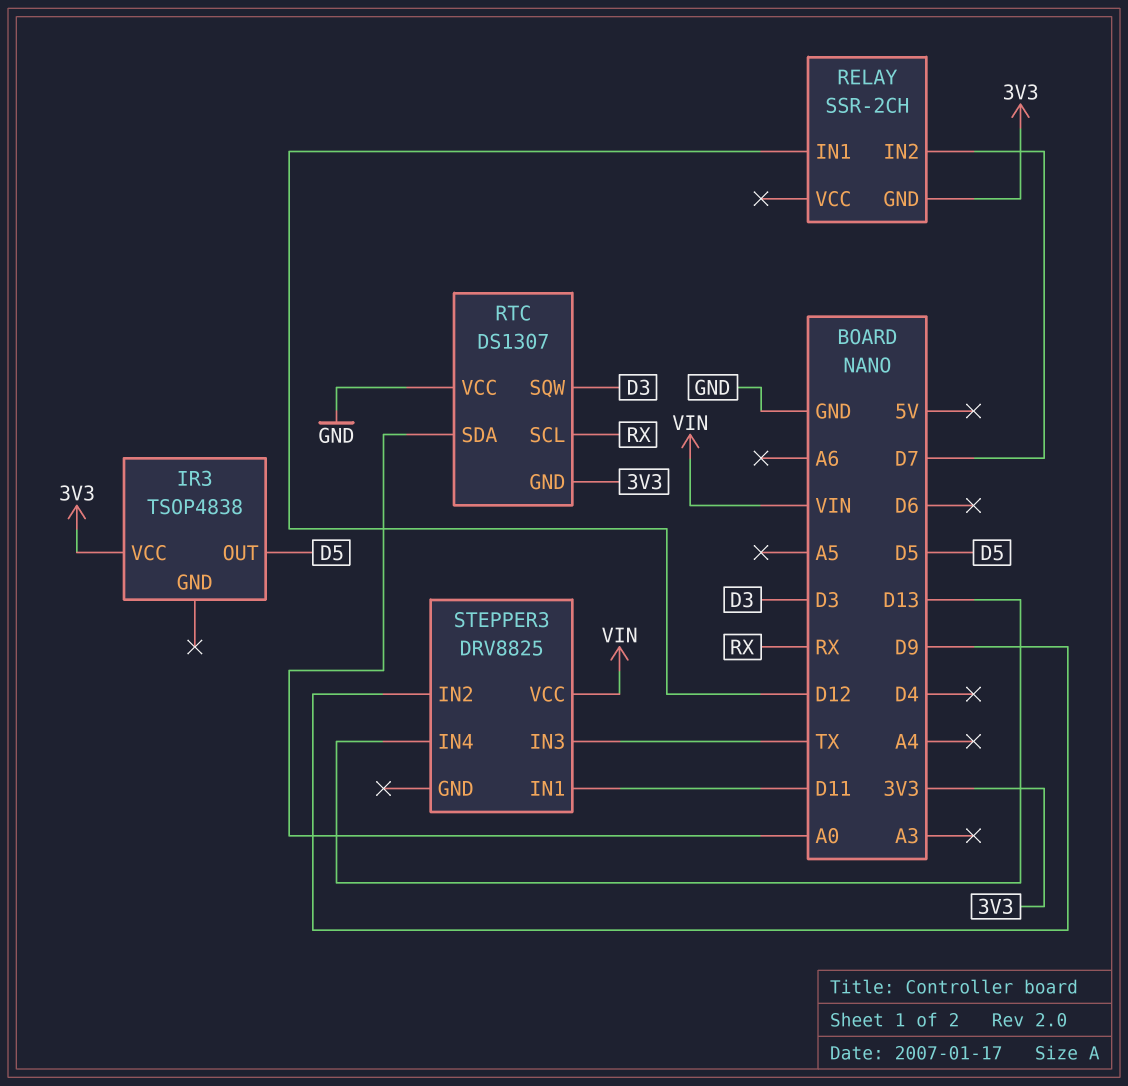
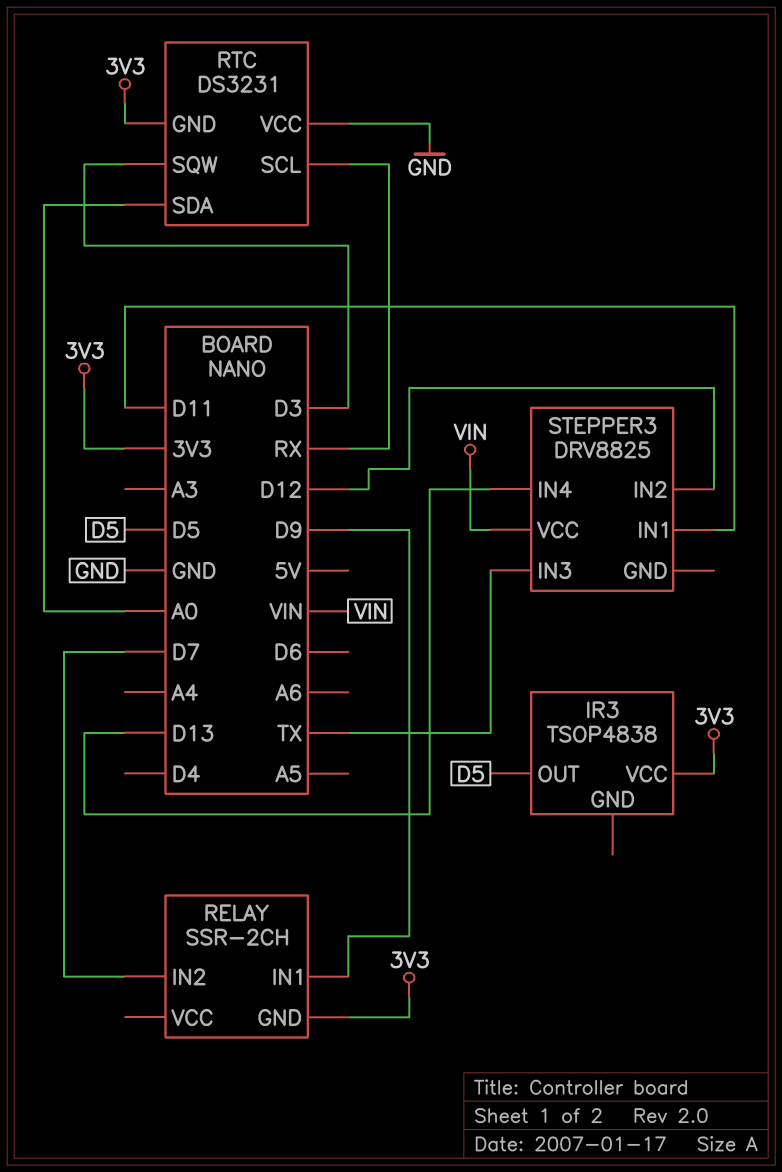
RELAY pin IN1: D12 -> D9
RTC: DS1307 -> DS3231
STEPPER3 pin IN2: D9 -> D12

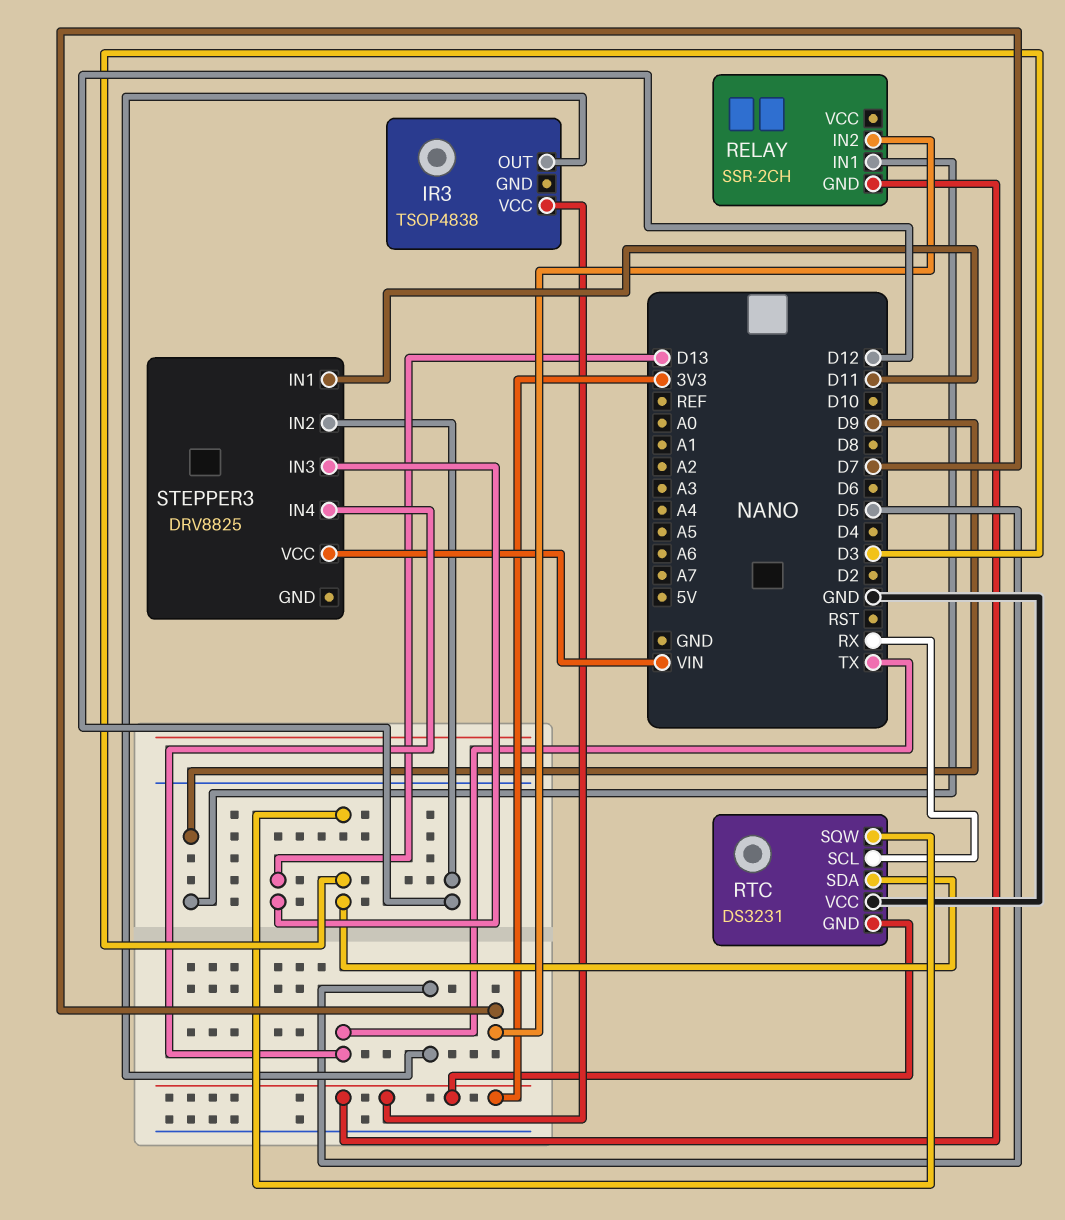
RTC pin SDA: A0 -> D3
STEPPER3 pin IN3: TX -> D13
STEPPER3 pin IN4: D13 -> TX

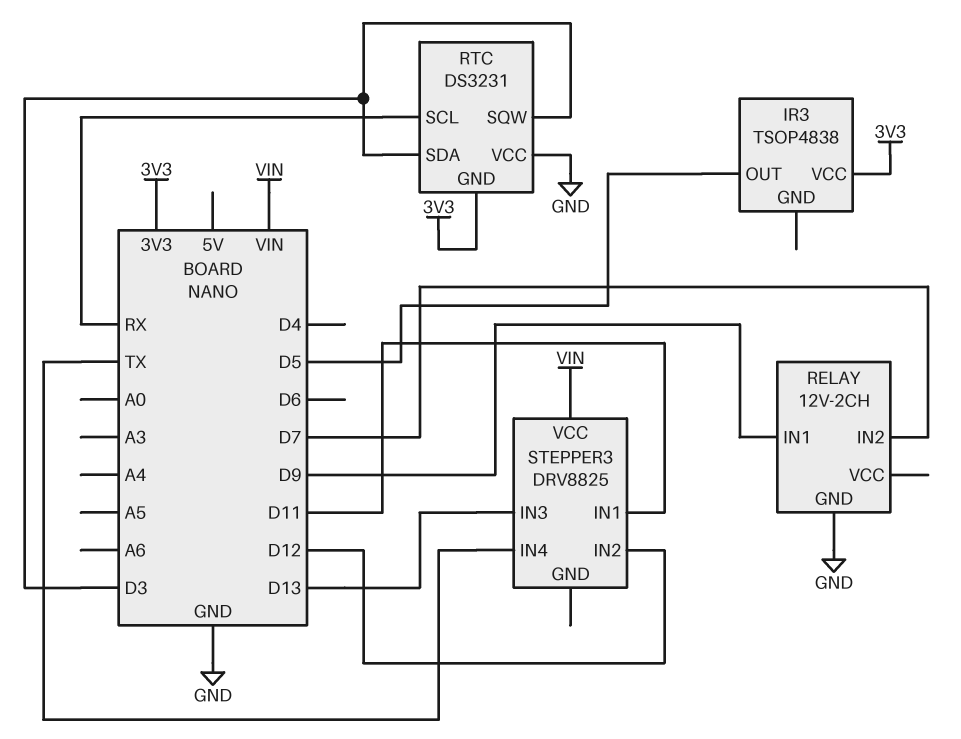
RELAY: SSR-2CH -> 12V-2CH
RELAY pin GND: 3V3 -> GND

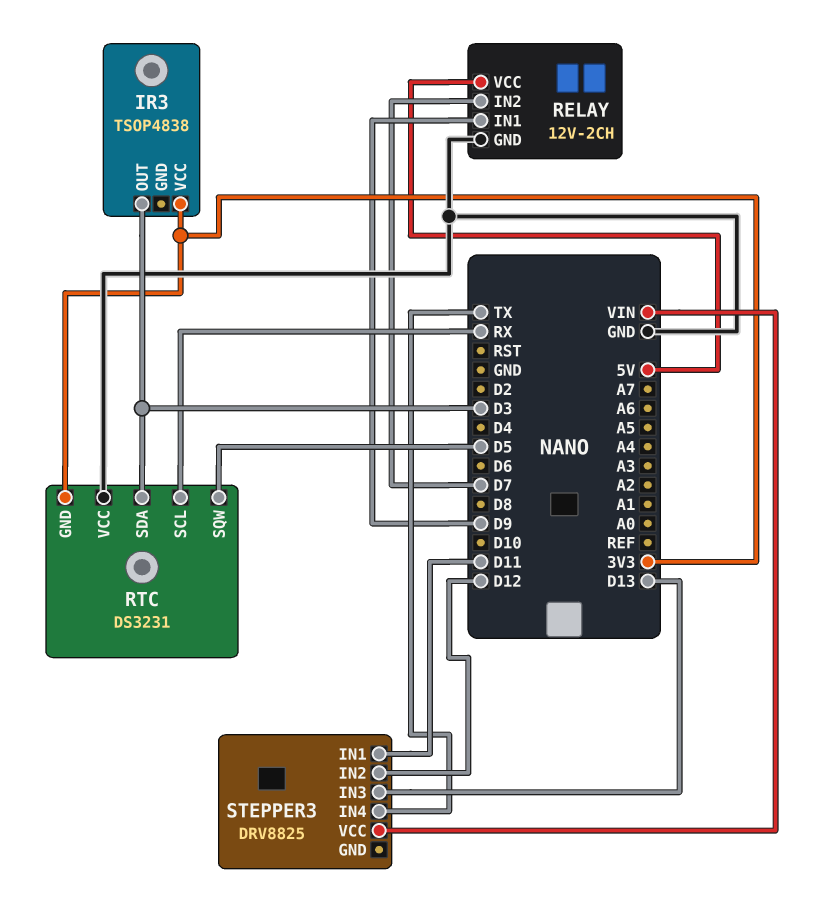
IR3 pin OUT: D5 -> D3
RELAY pin VCC: none -> 5V
RTC pin SQW: D3 -> D5

